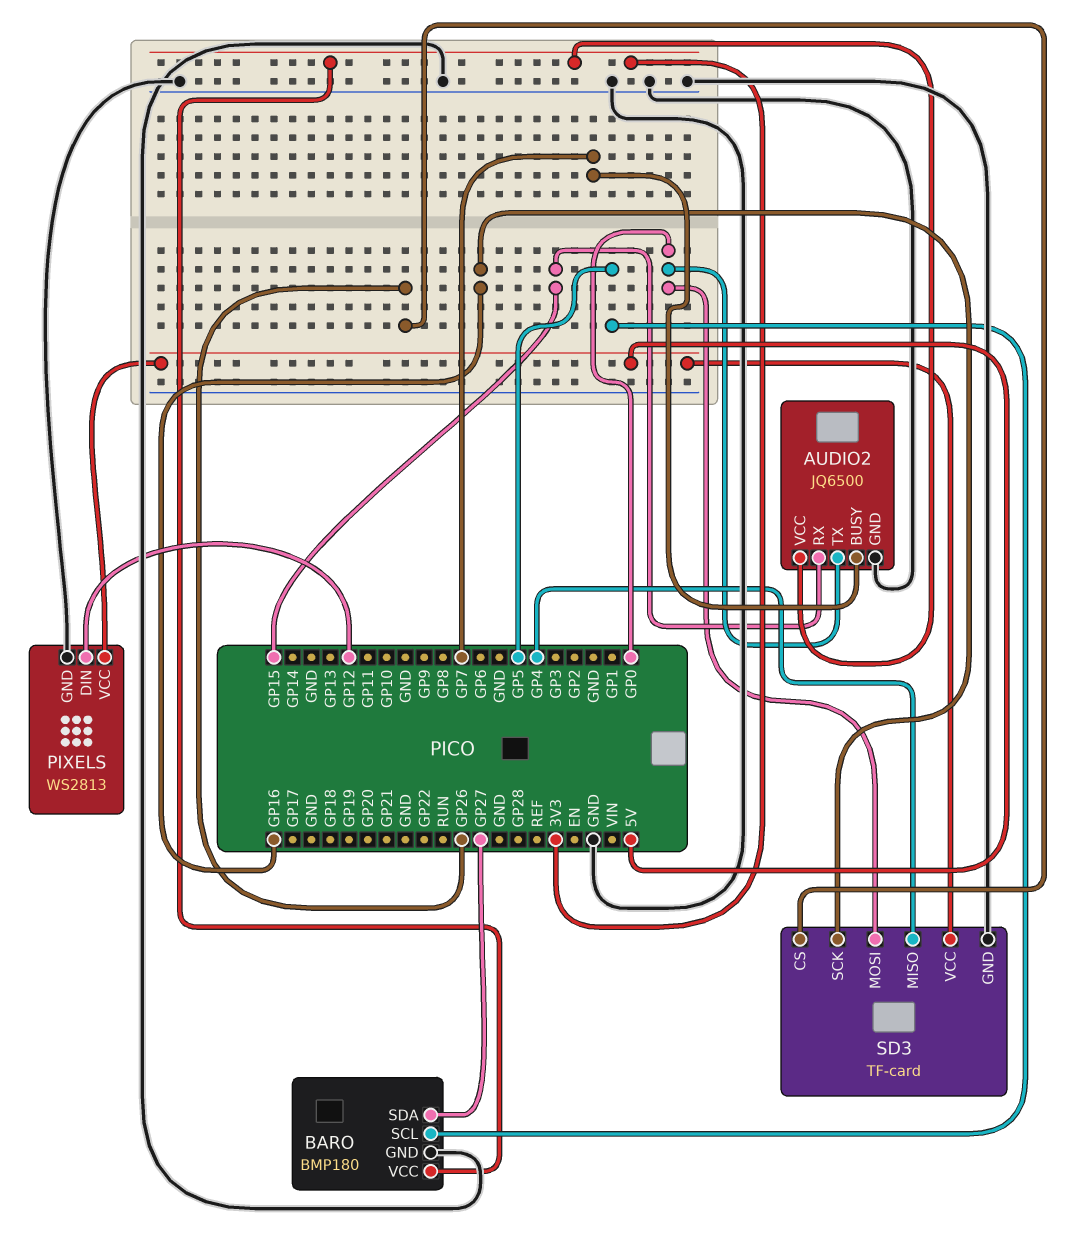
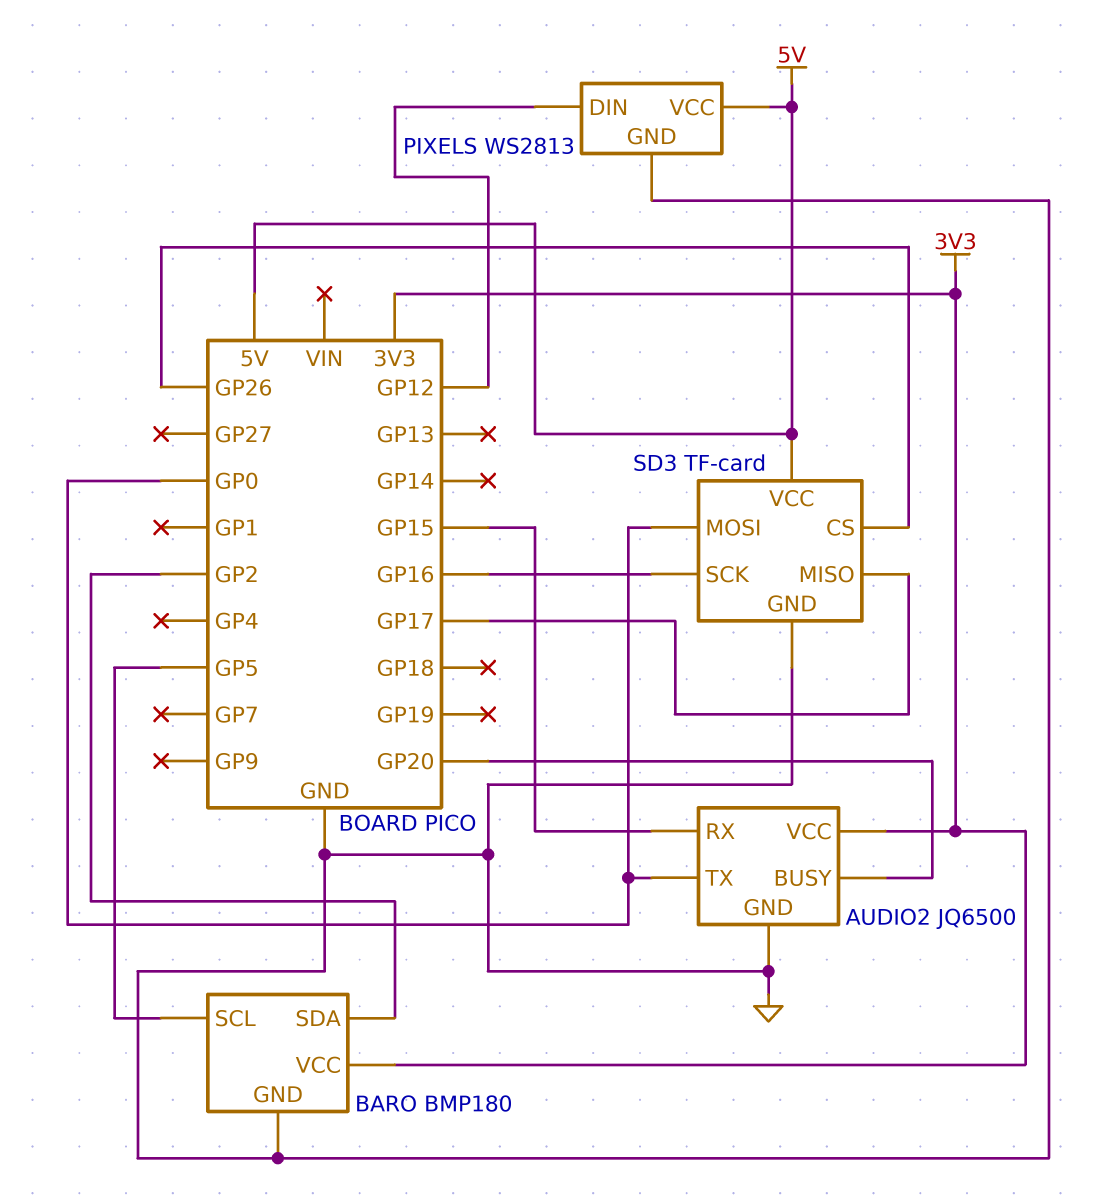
AUDIO2 pin BUSY: GP7 -> GP20
BARO pin SDA: GP27 -> GP2
SD3 pin MISO: GP4 -> GP17

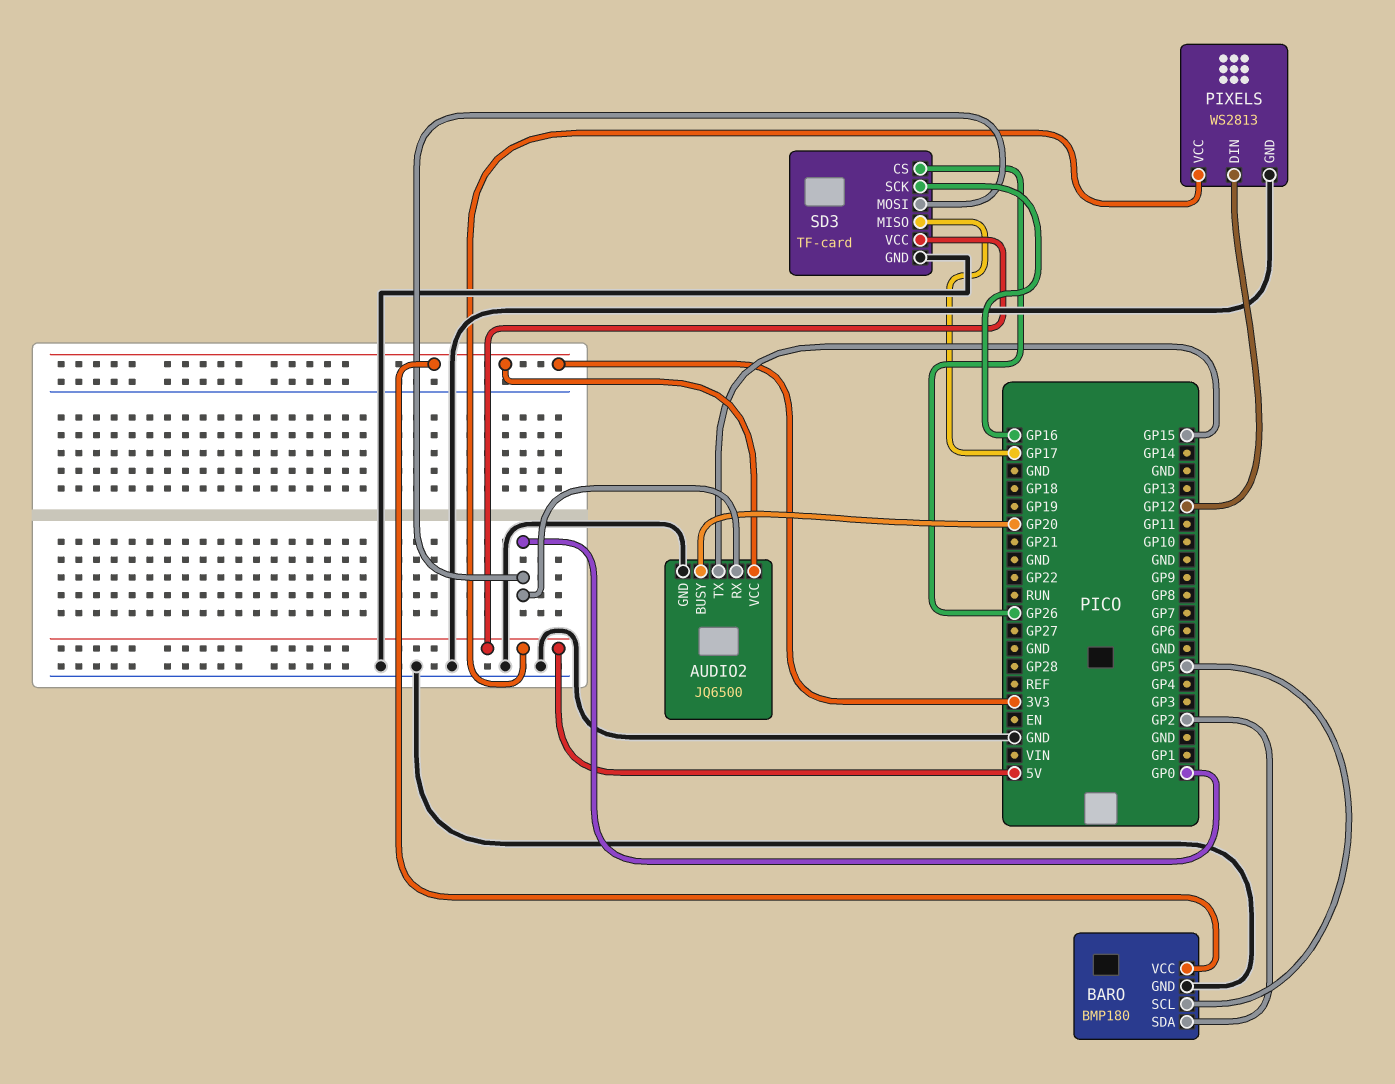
AUDIO2 pin RX: GP15 -> GP0
AUDIO2 pin TX: GP0 -> GP15

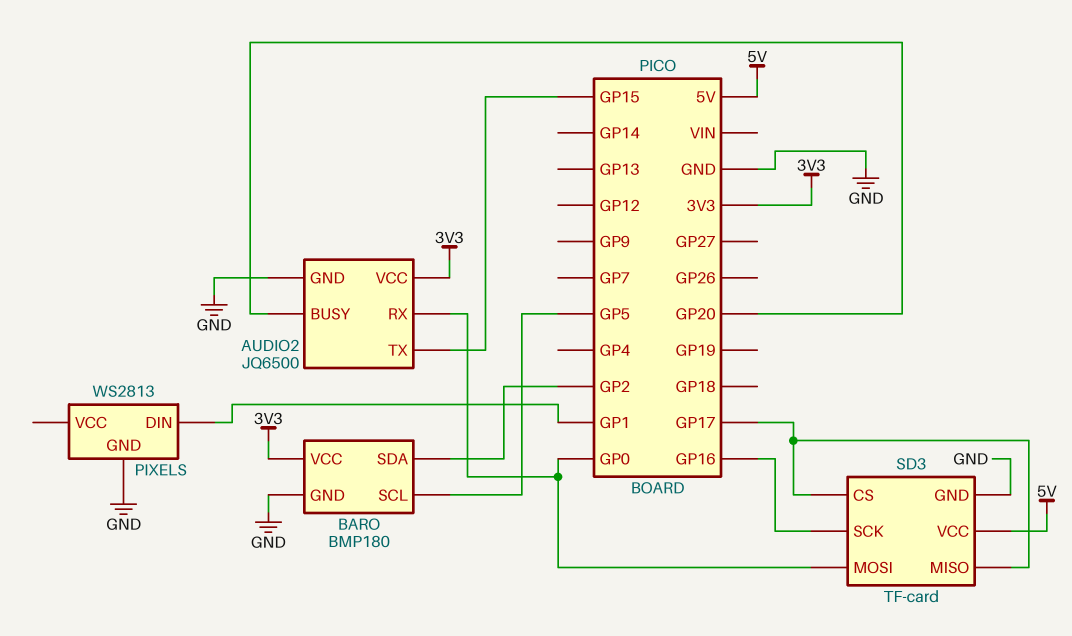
PIXELS pin DIN: GP12 -> GP1
PIXELS pin VCC: 5V -> none
SD3 pin CS: GP26 -> GP17

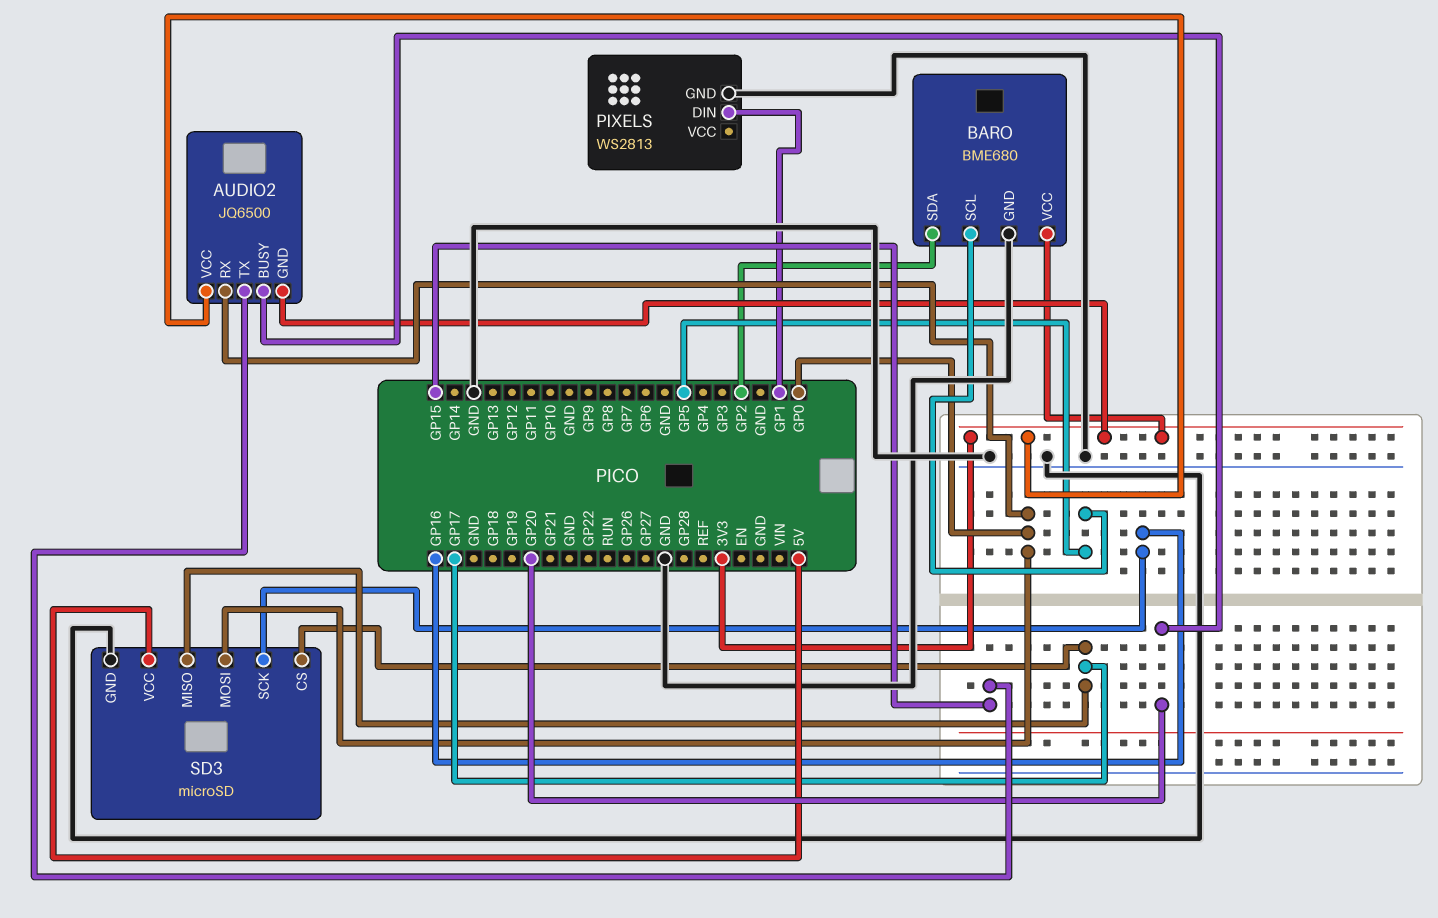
AUDIO2 pin GND: GND -> 3V3
BARO: BMP180 -> BME680
SD3: TF-card -> microSD

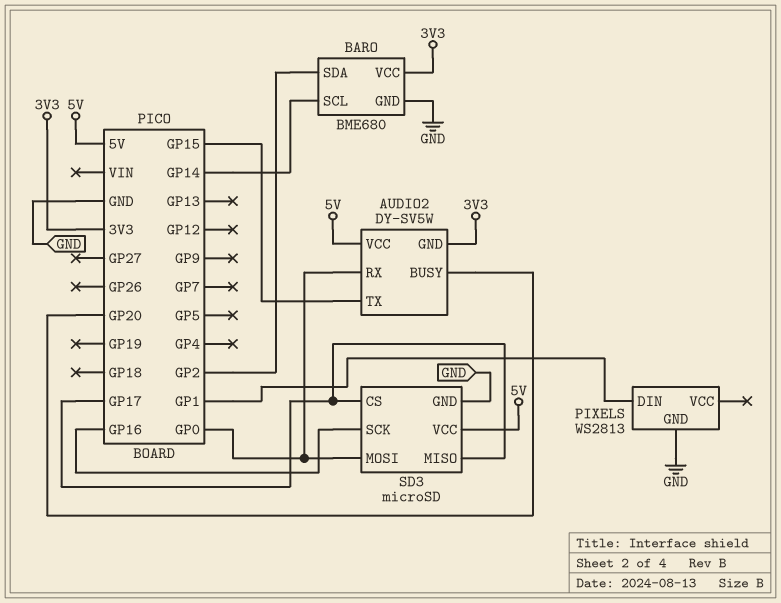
AUDIO2: JQ6500 -> DY-SV5W
AUDIO2 pin VCC: 3V3 -> 5V
BARO pin SCL: GP5 -> GP14

